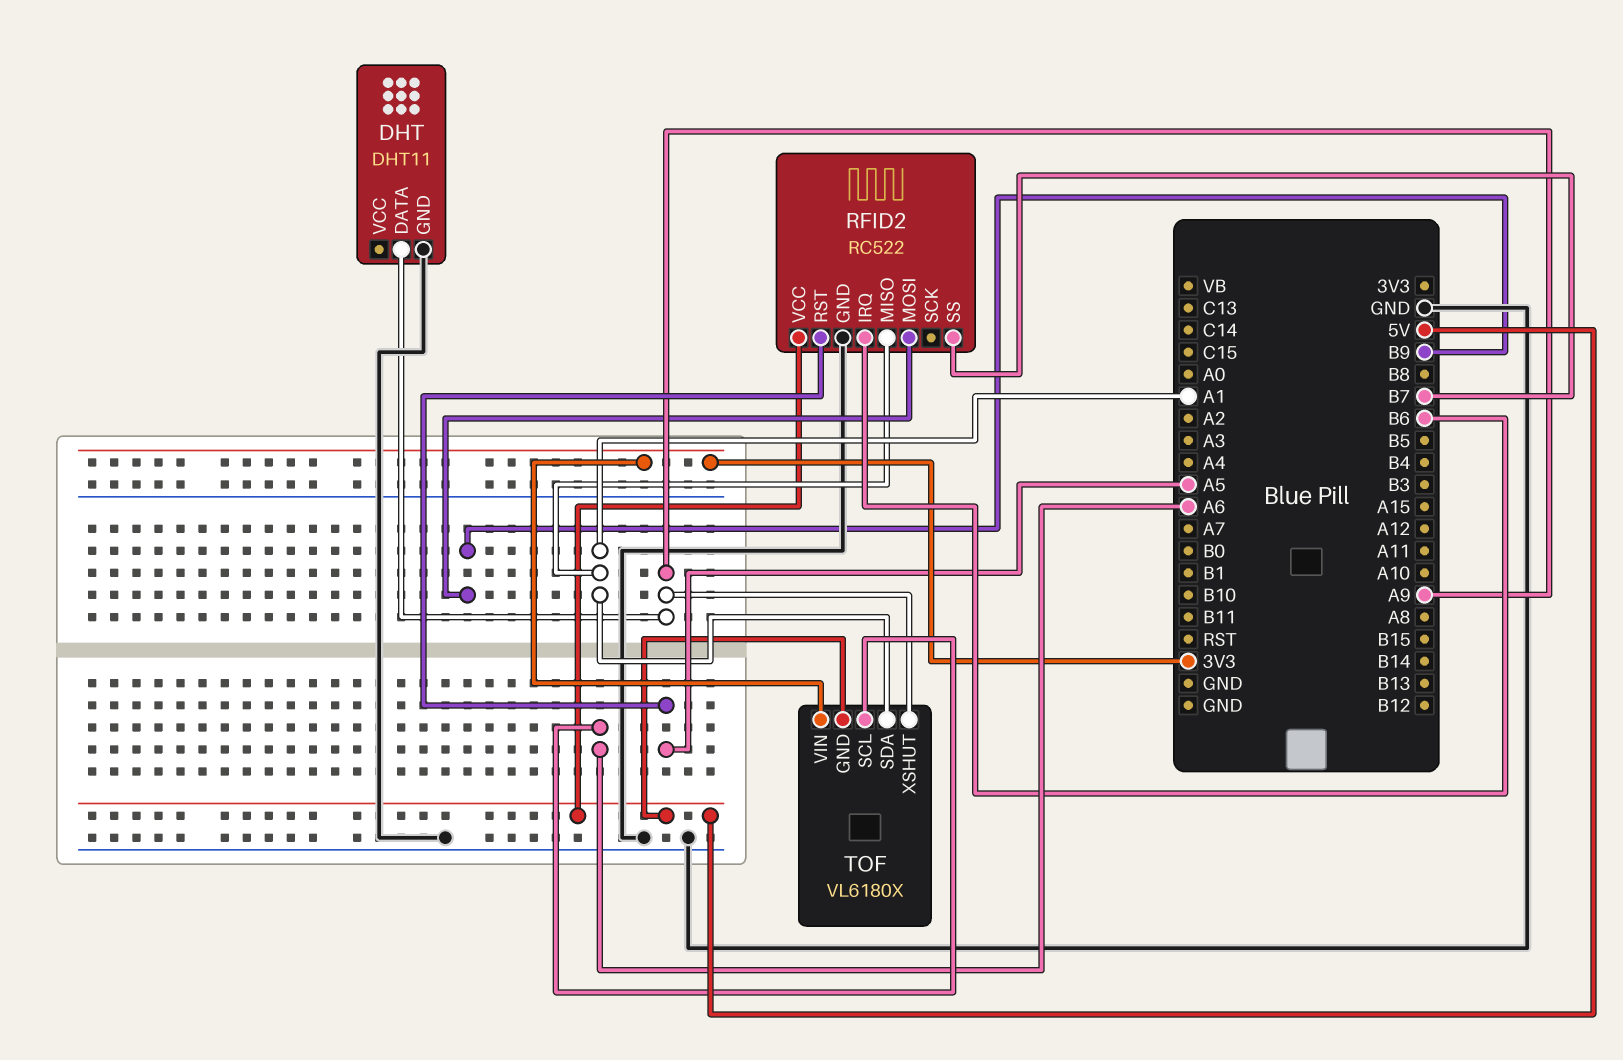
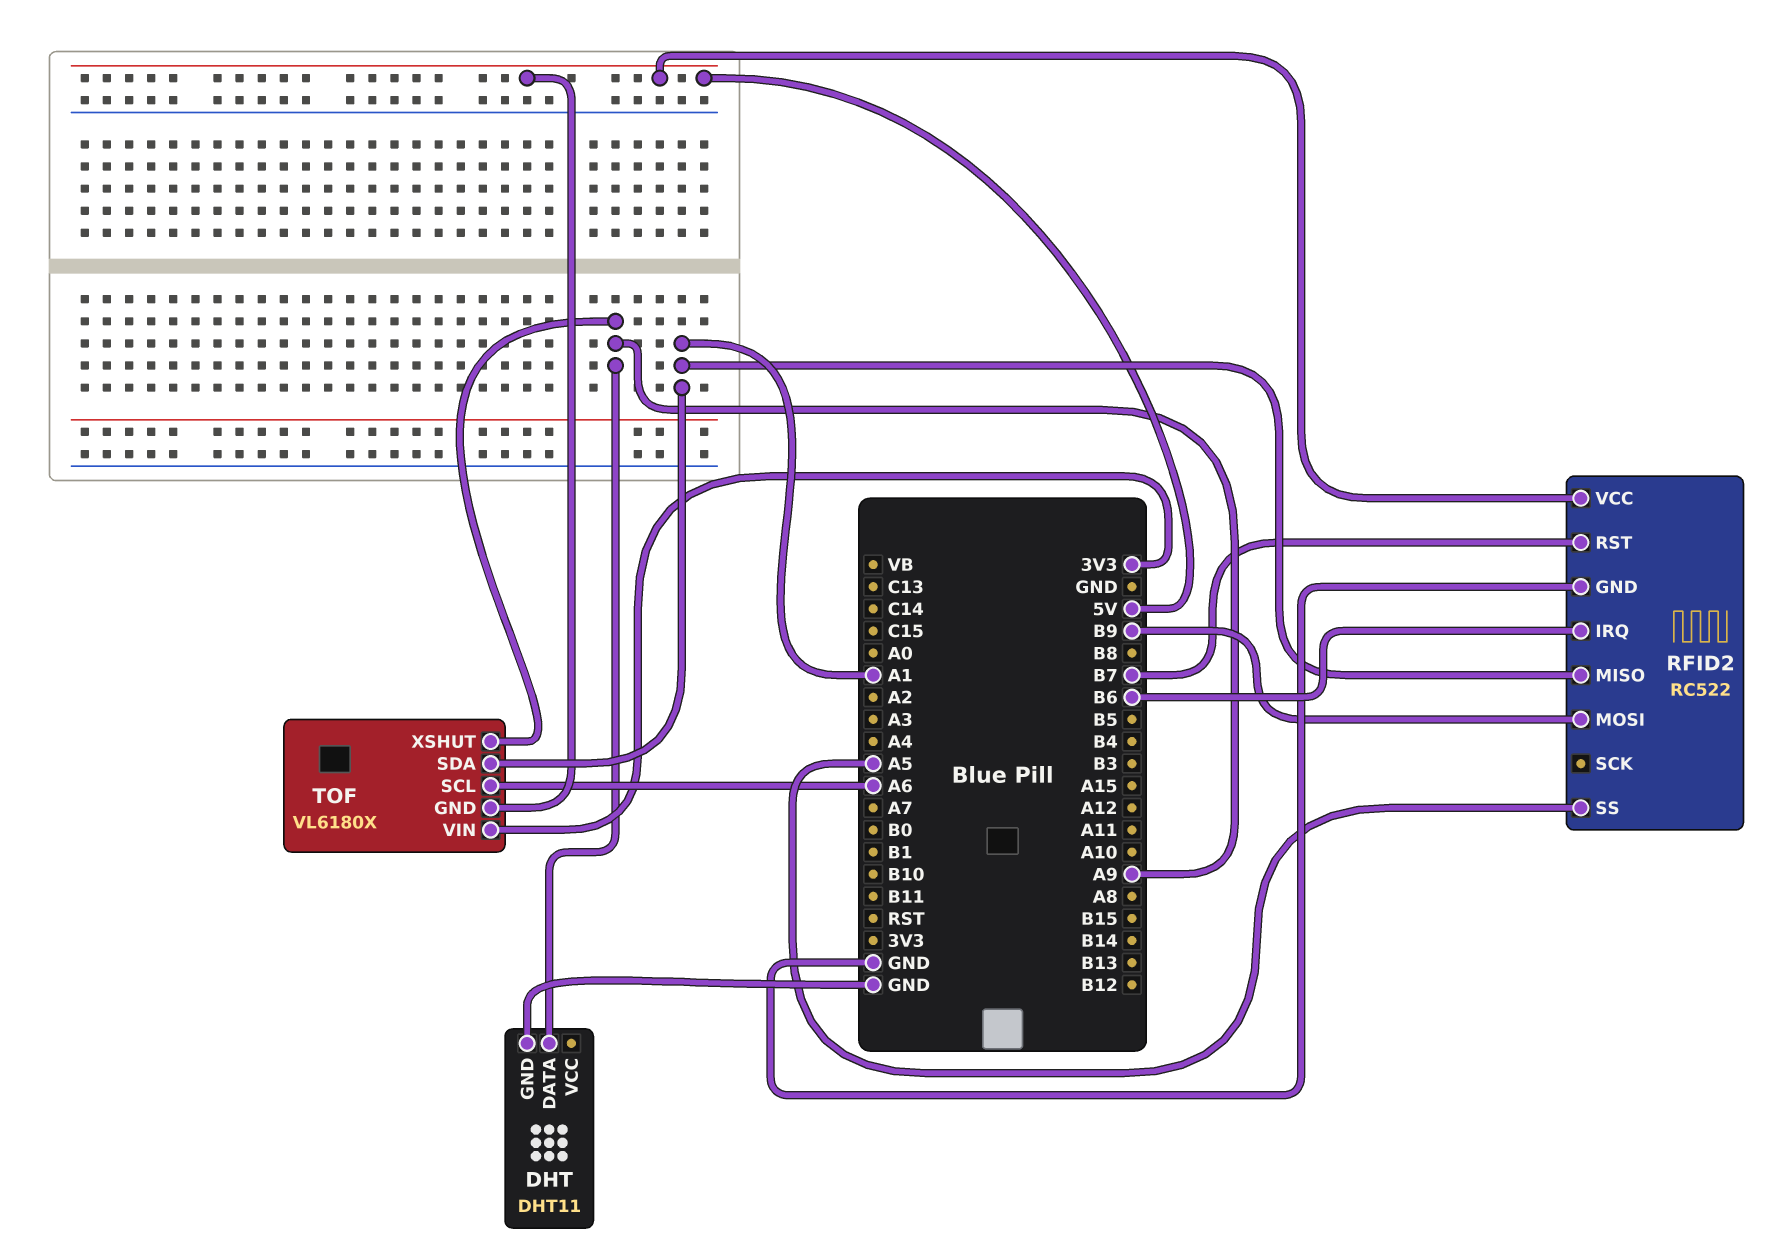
RFID2 pin RST: A5 -> B7
RFID2 pin SS: B7 -> A5

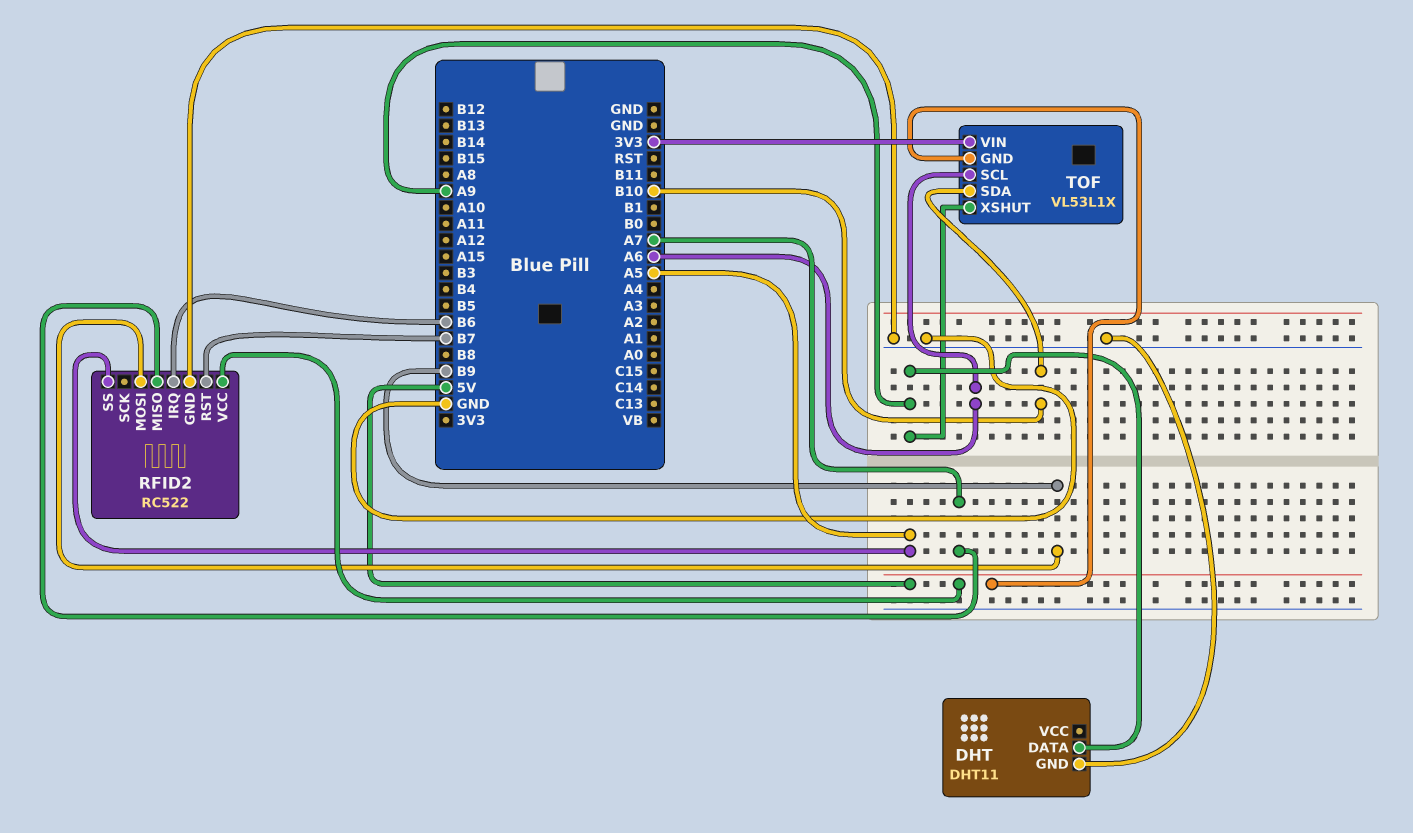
RFID2 pin MISO: A1 -> A7
TOF: VL6180X -> VL53L1X
TOF pin SDA: A1 -> B10

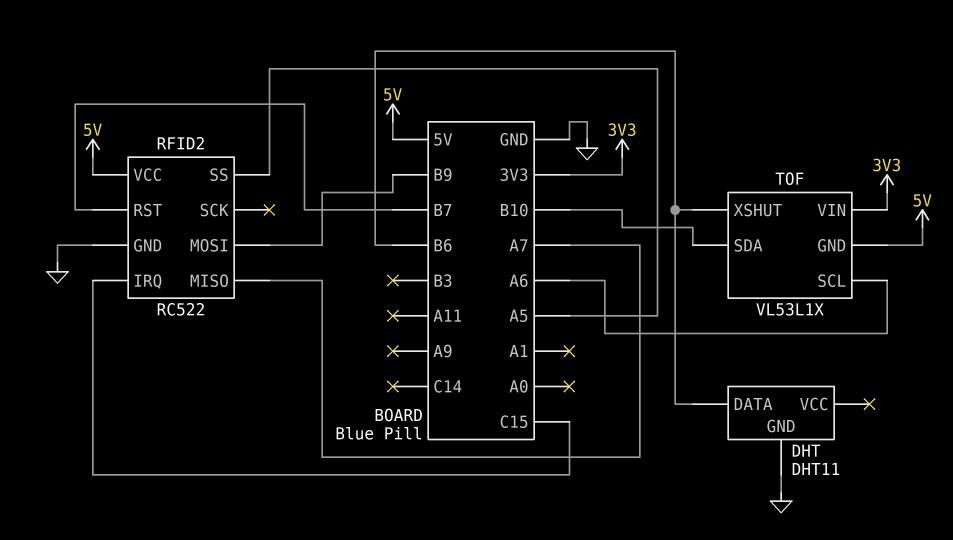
DHT pin DATA: A9 -> B6
RFID2 pin IRQ: B6 -> C15
TOF pin XSHUT: A9 -> B6

